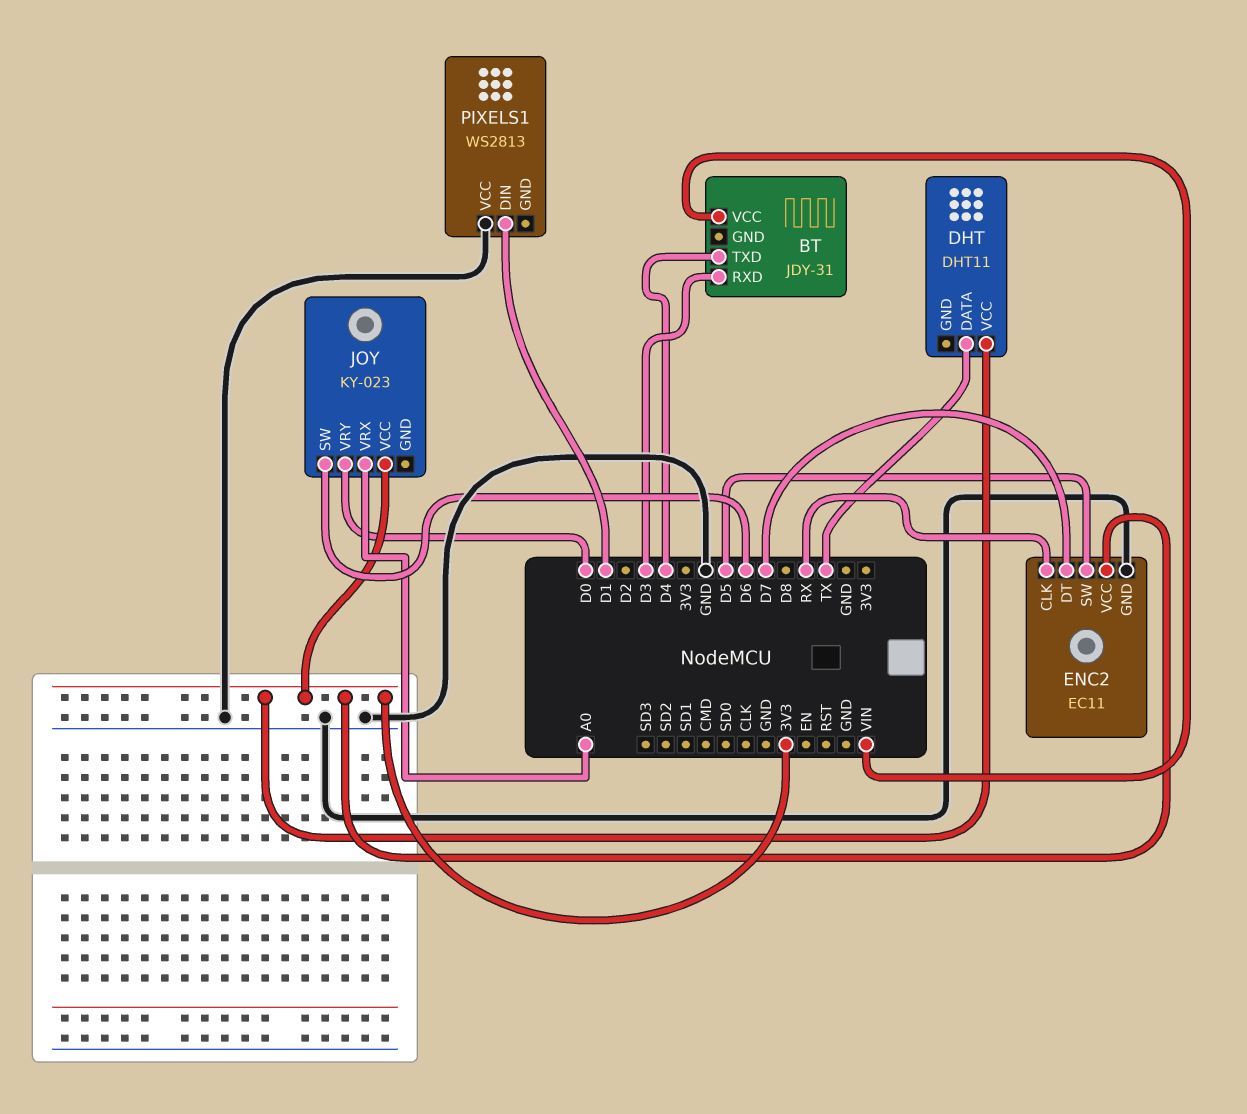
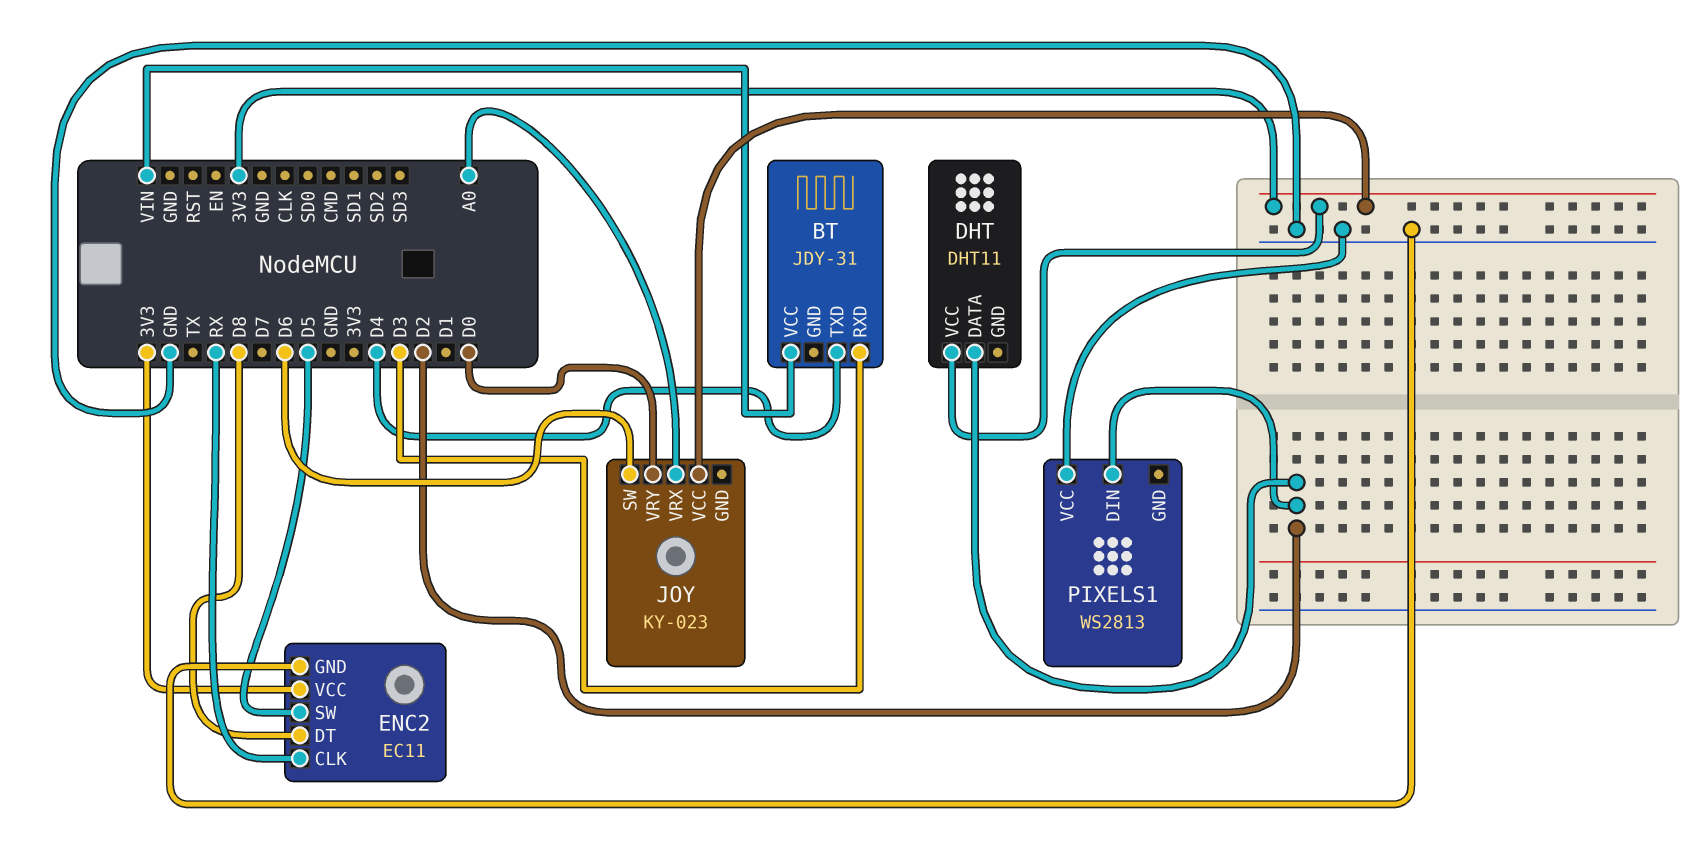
DHT pin DATA: TX -> D2
ENC2 pin DT: D7 -> D8
PIXELS1 pin DIN: D1 -> D2

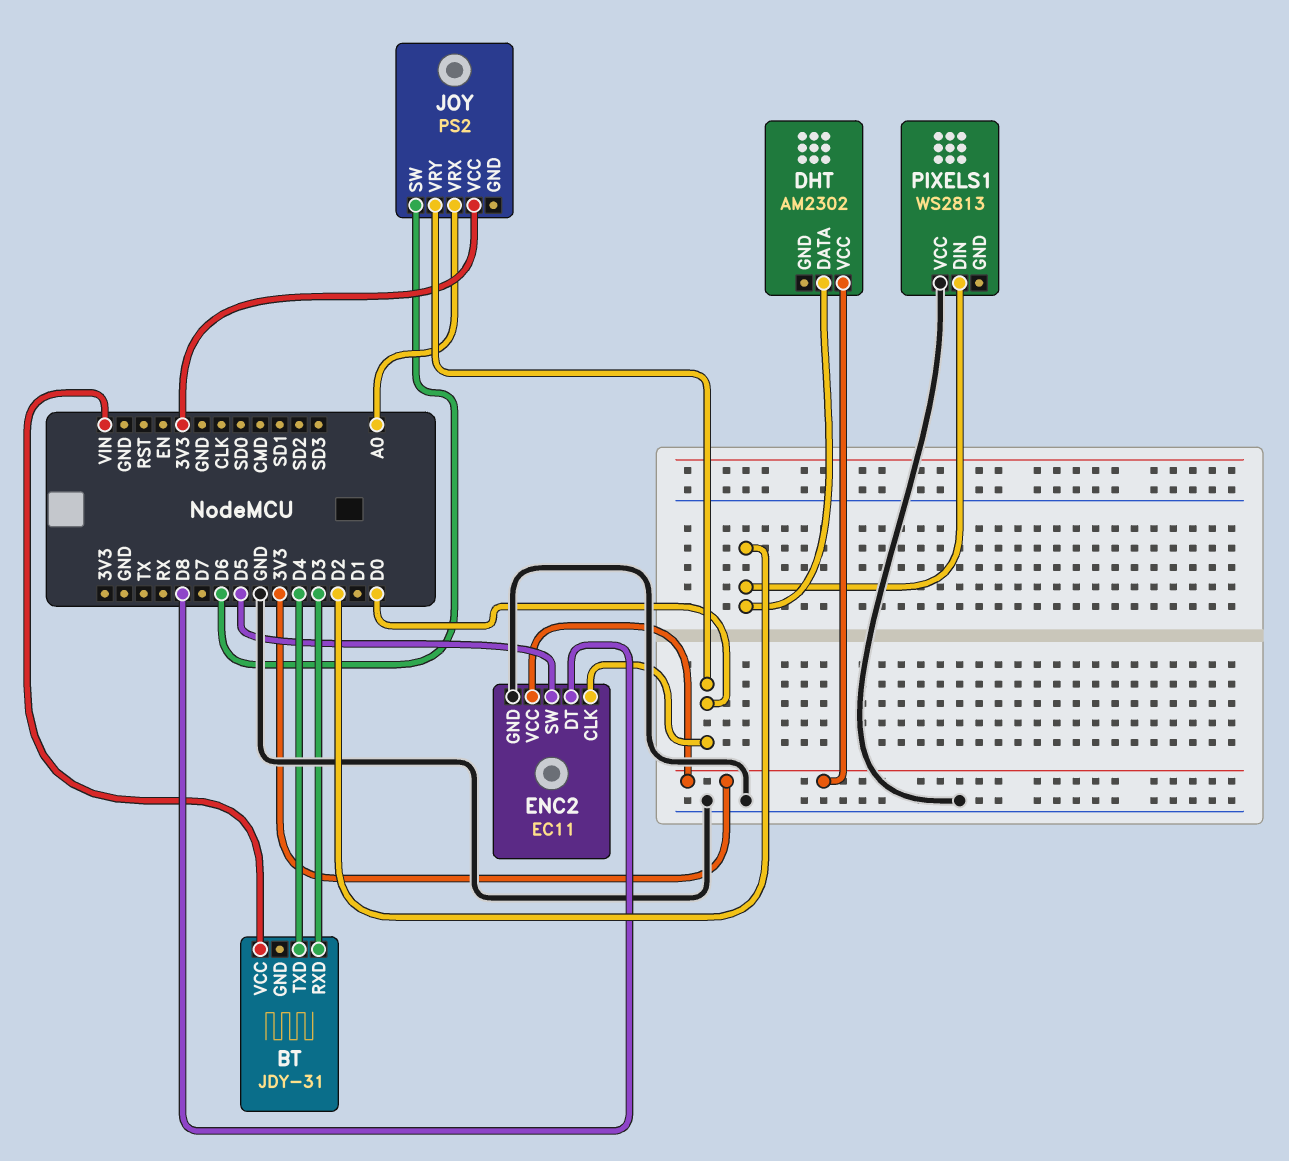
DHT: DHT11 -> AM2302
ENC2 pin CLK: RX -> D0
JOY: KY-023 -> PS2

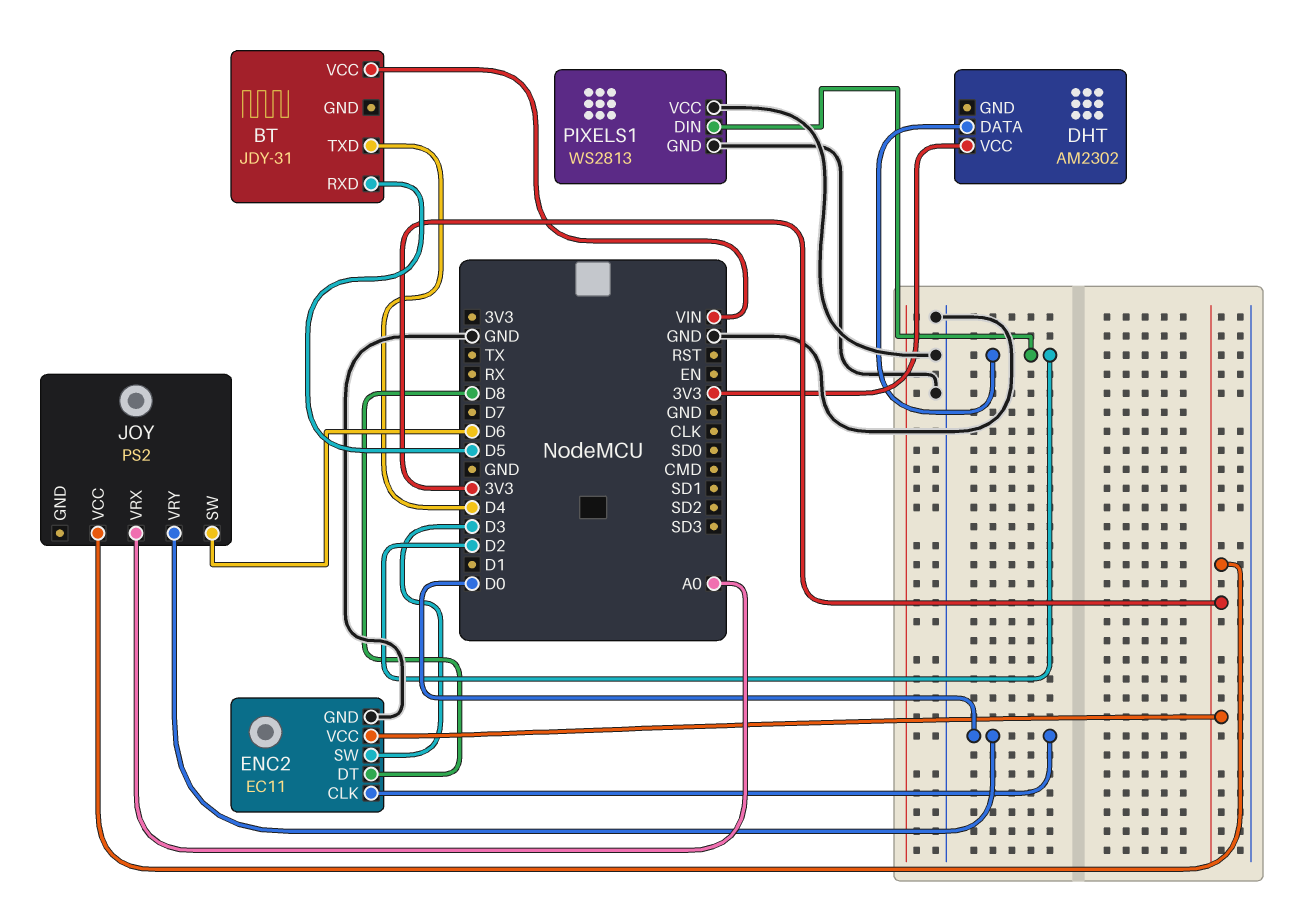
BT pin RXD: D3 -> D5
ENC2 pin SW: D5 -> D3
PIXELS1 pin GND: none -> GND

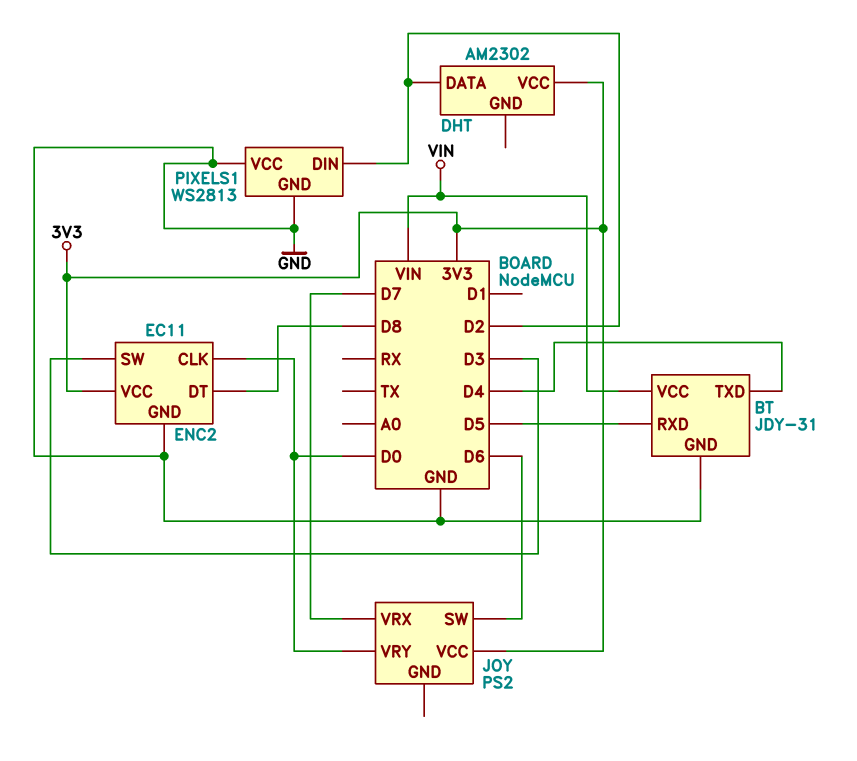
BT pin GND: none -> GND
JOY pin VRX: A0 -> D7

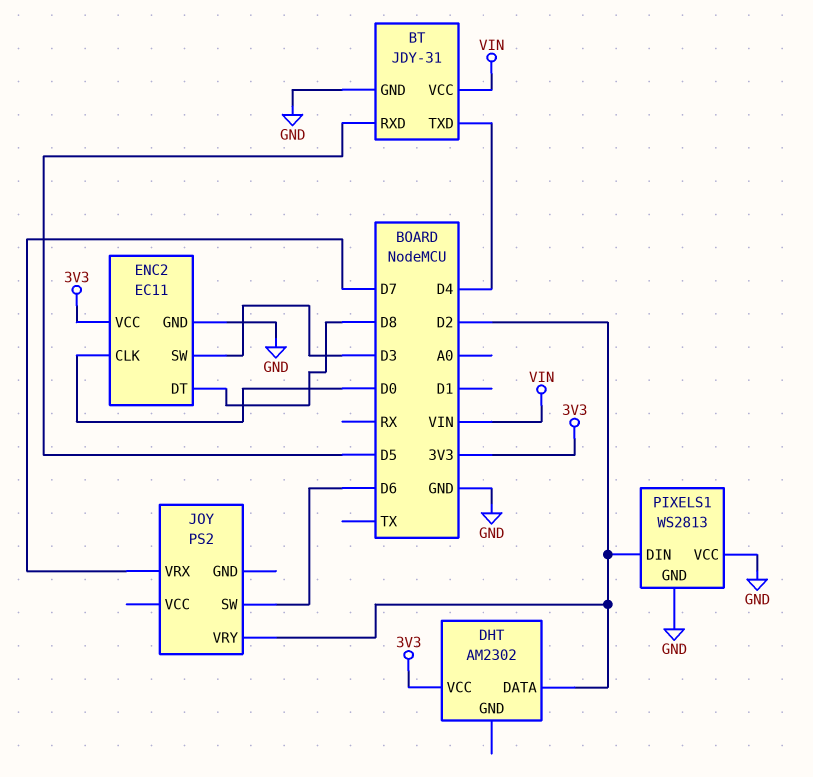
JOY pin VCC: 3V3 -> none
JOY pin VRY: D0 -> D2

